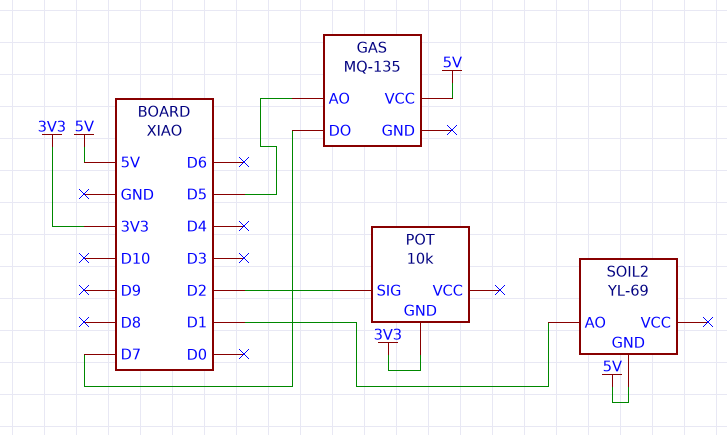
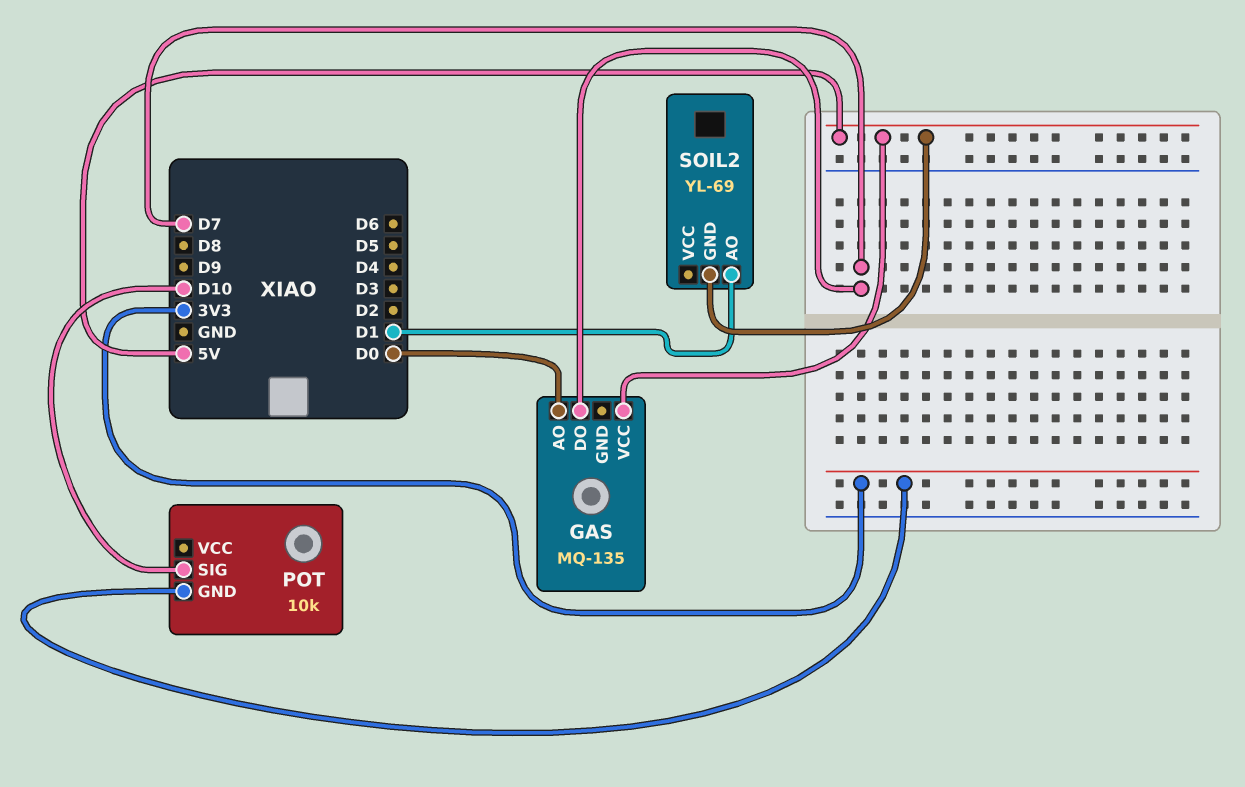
GAS pin AO: D5 -> D0
POT pin SIG: D2 -> D10

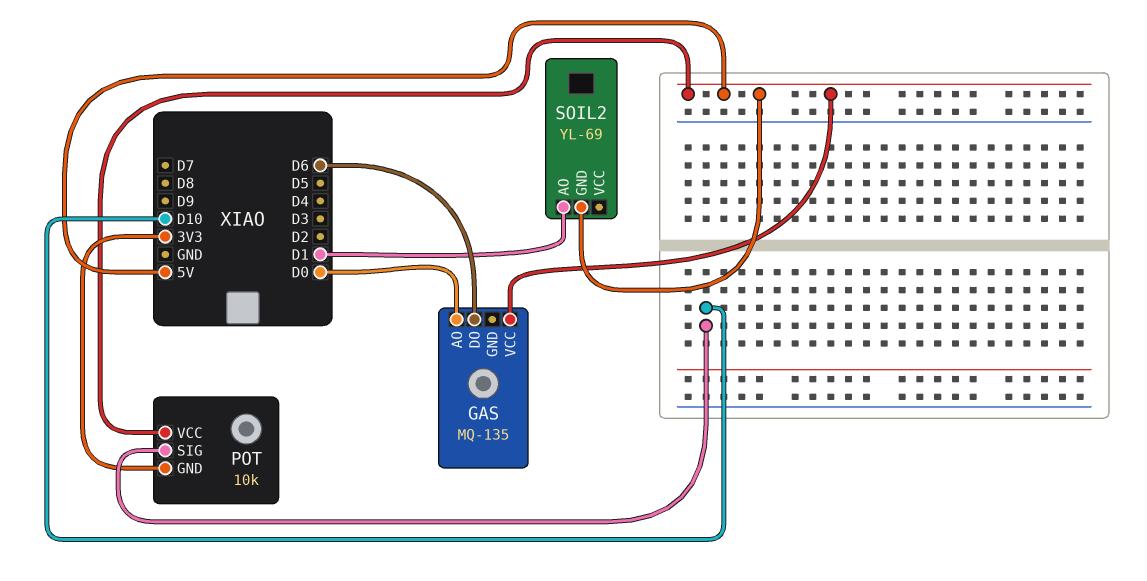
GAS pin DO: D7 -> D6
POT pin VCC: none -> 5V

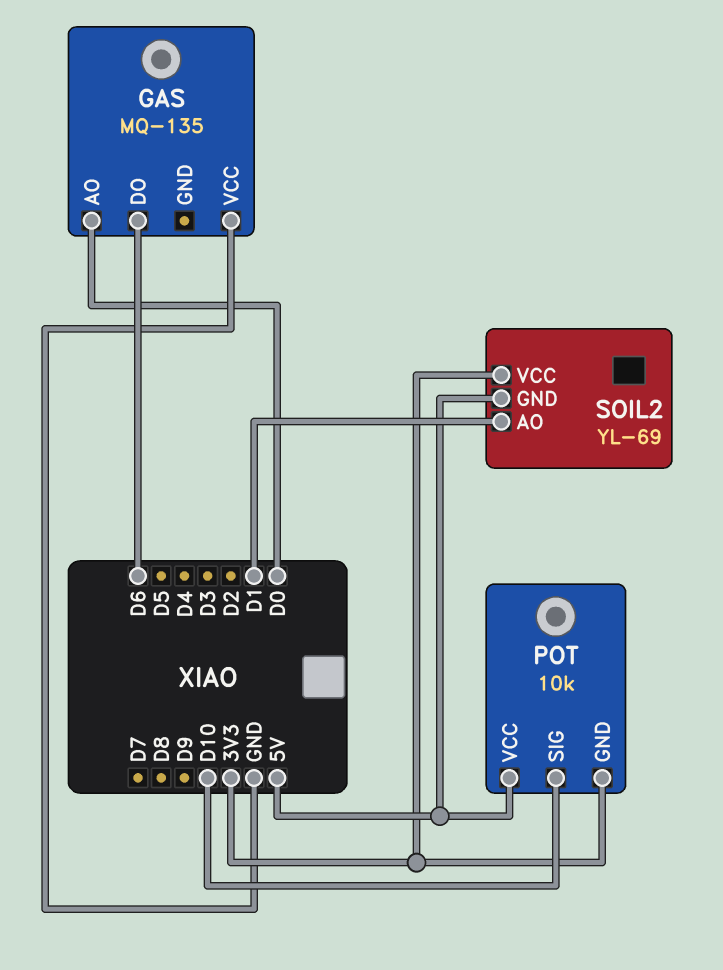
GAS pin VCC: 5V -> GND
SOIL2 pin VCC: none -> 3V3

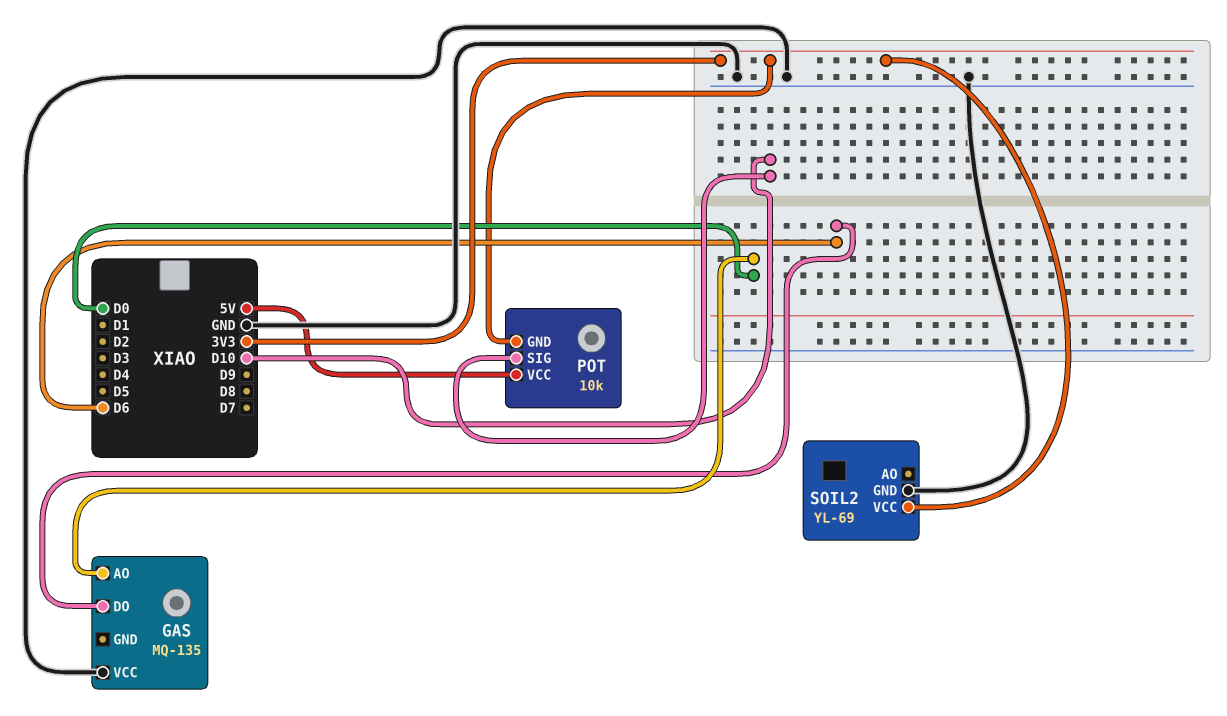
SOIL2 pin AO: D1 -> none
SOIL2 pin GND: 5V -> GND

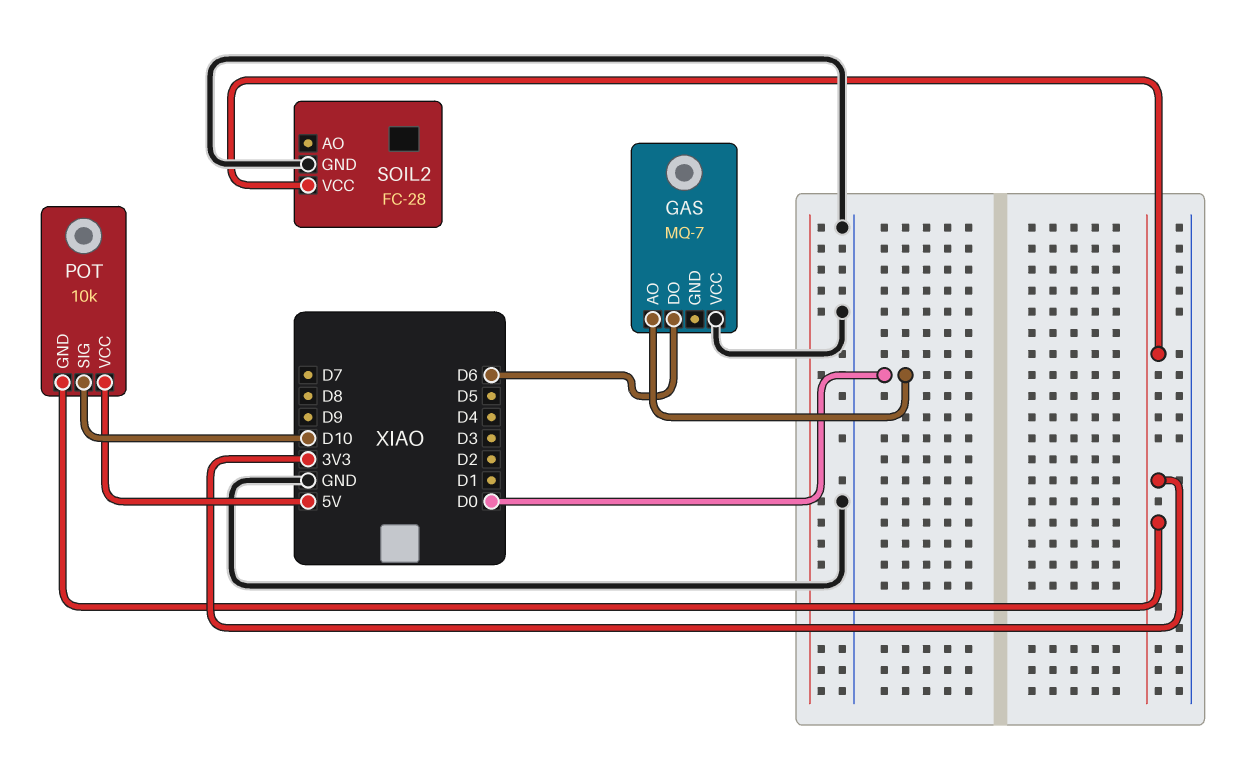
GAS: MQ-135 -> MQ-7
SOIL2: YL-69 -> FC-28

